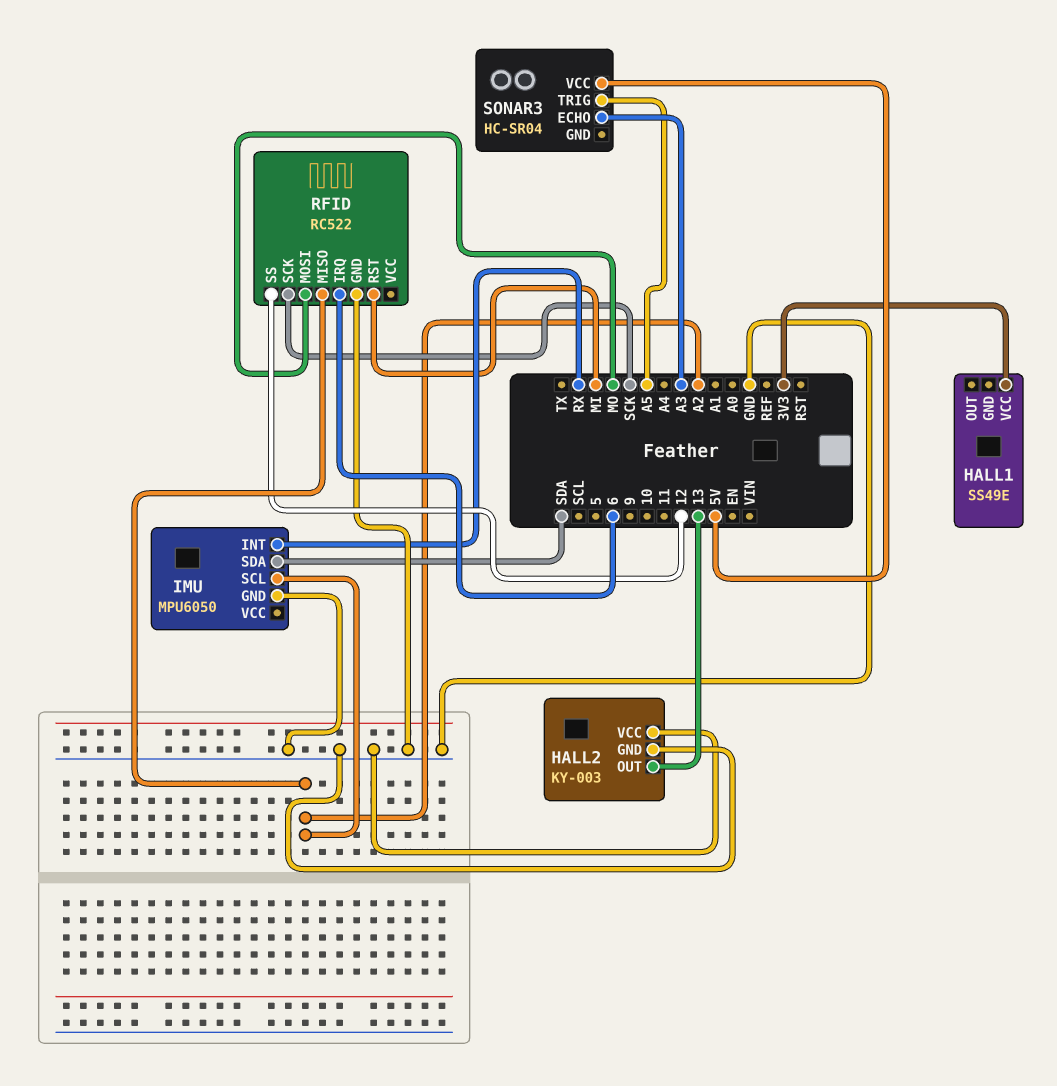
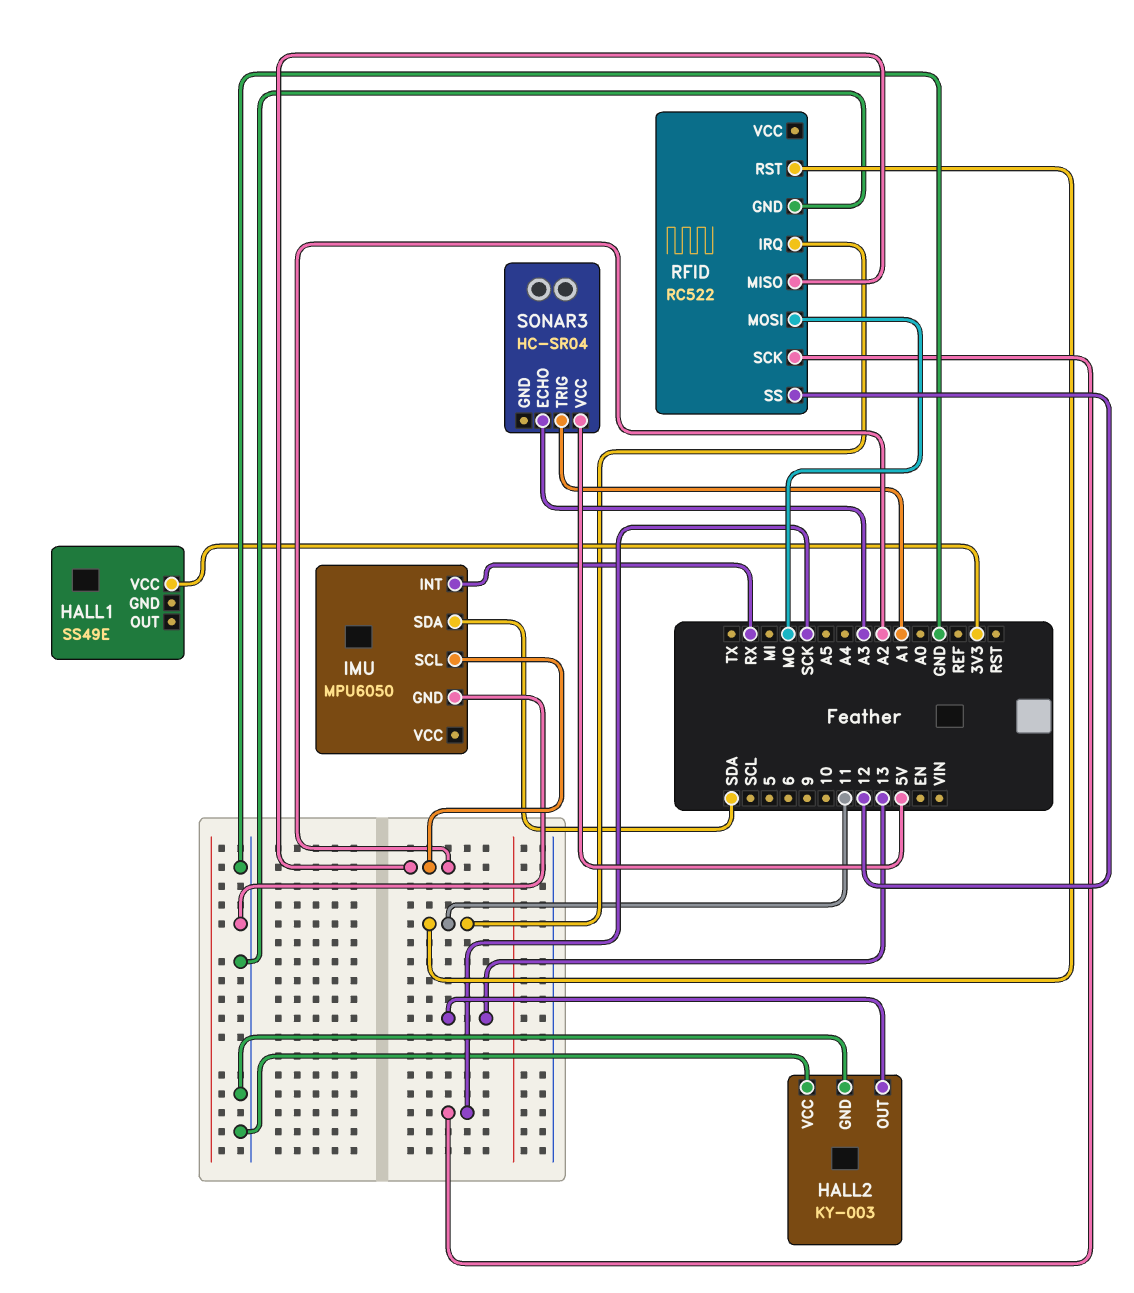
RFID pin IRQ: 6 -> 11
RFID pin RST: MI -> 11
SONAR3 pin TRIG: A5 -> A1

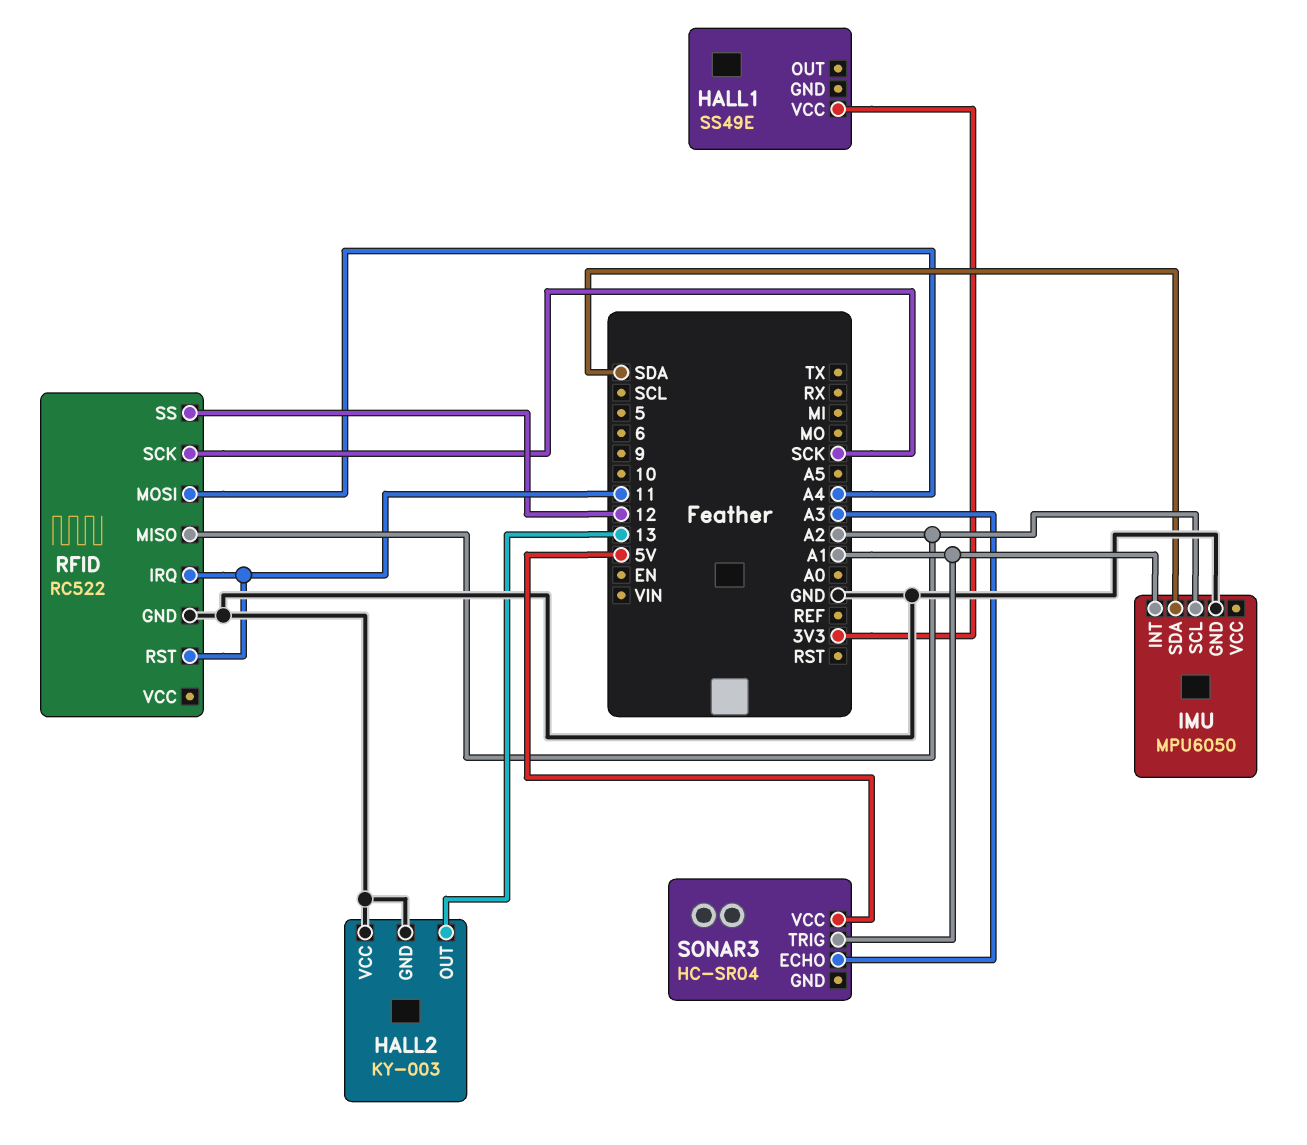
IMU pin INT: RX -> A1
RFID pin MOSI: MO -> A4

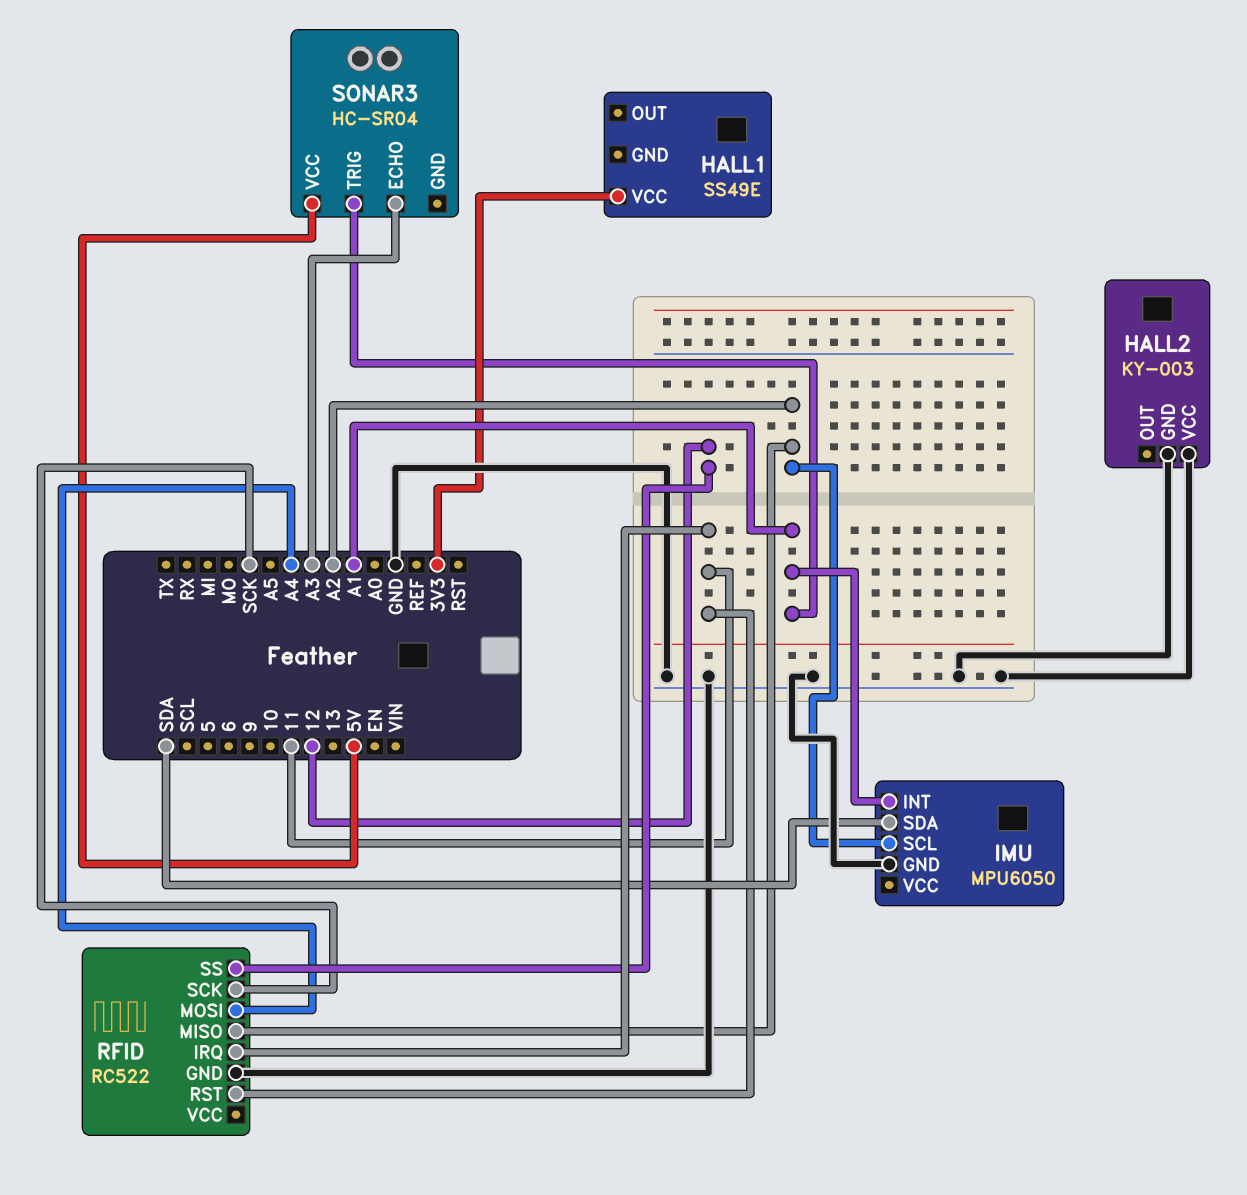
HALL2 pin OUT: 13 -> none

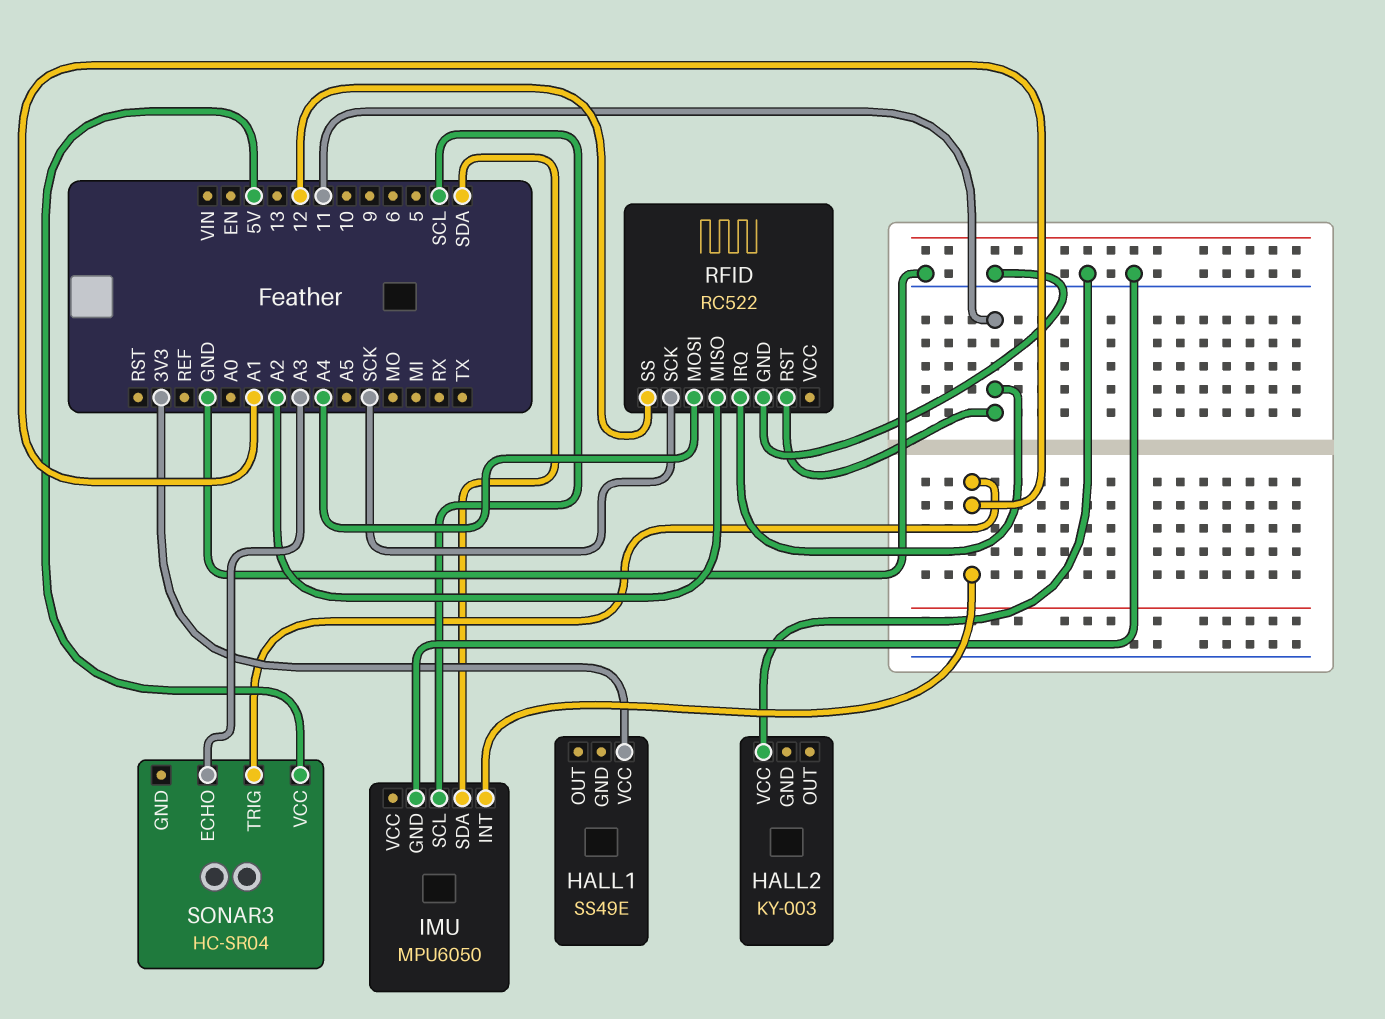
HALL2 pin GND: GND -> none
IMU pin SCL: A2 -> SCL

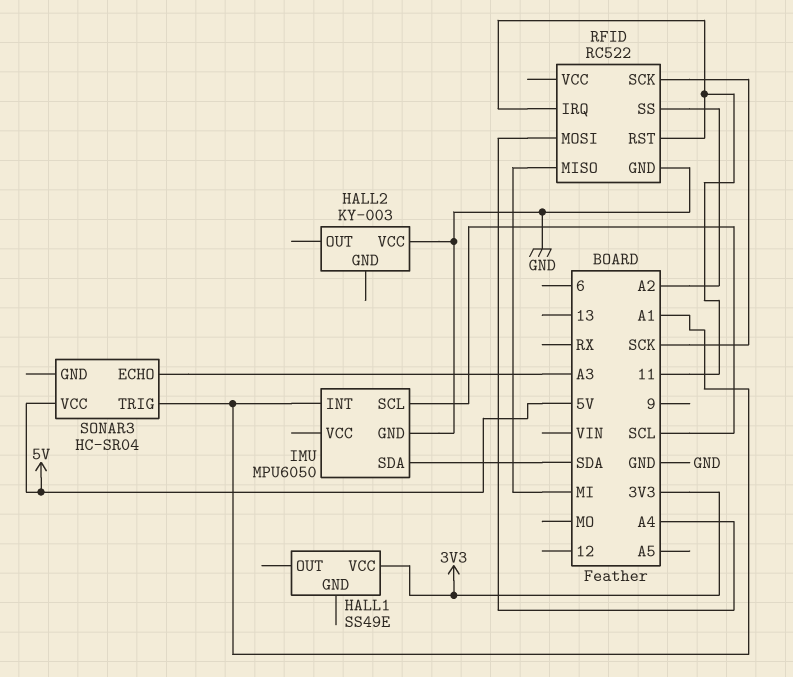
RFID pin MISO: A2 -> MI
RFID pin SS: 12 -> A2

